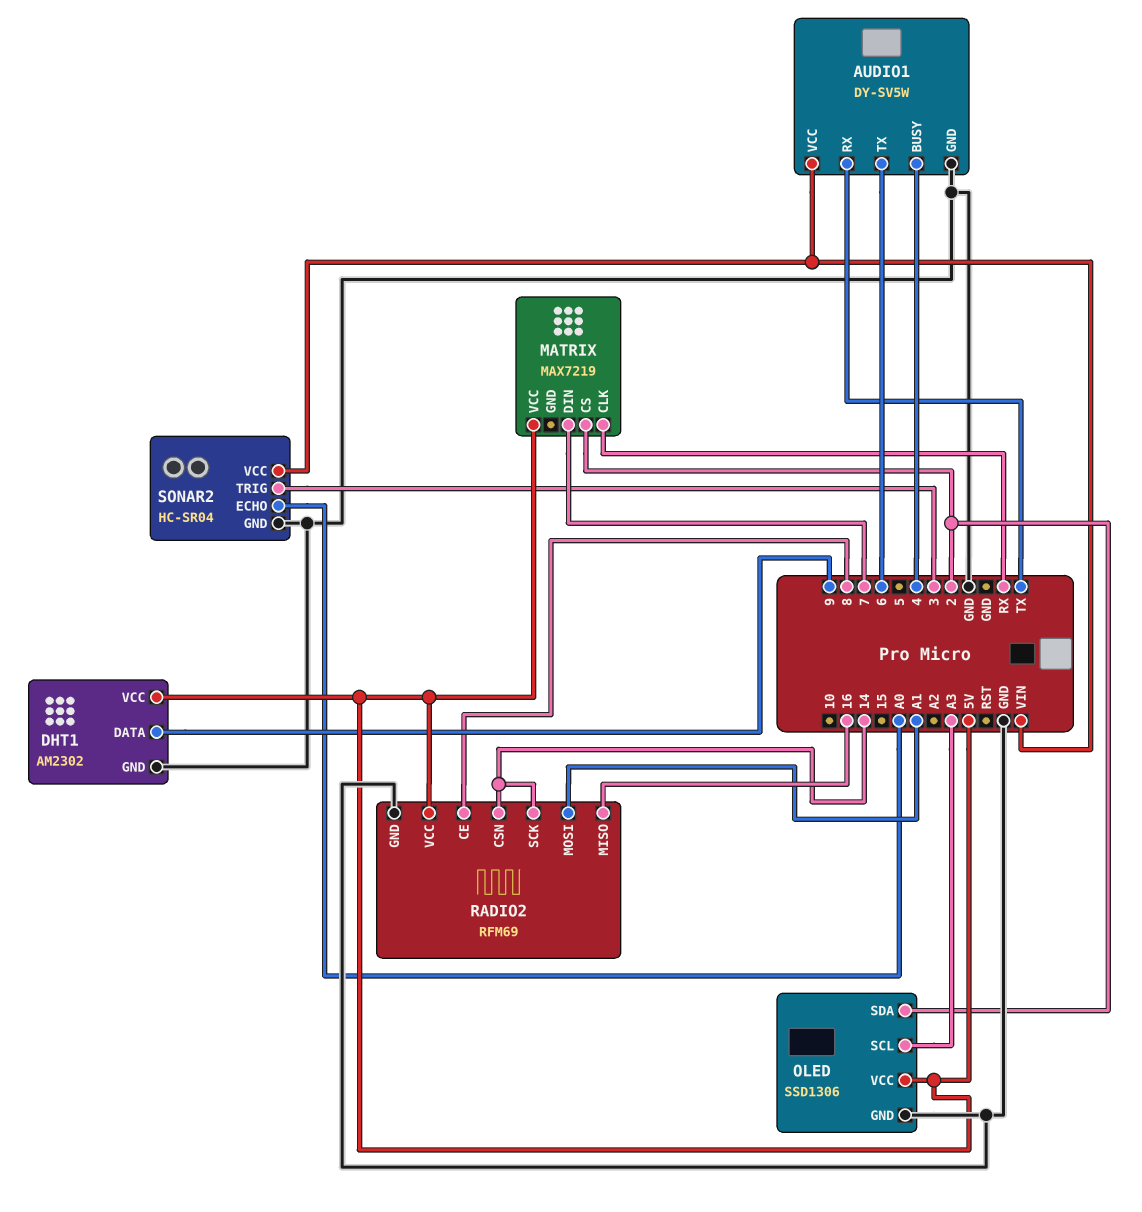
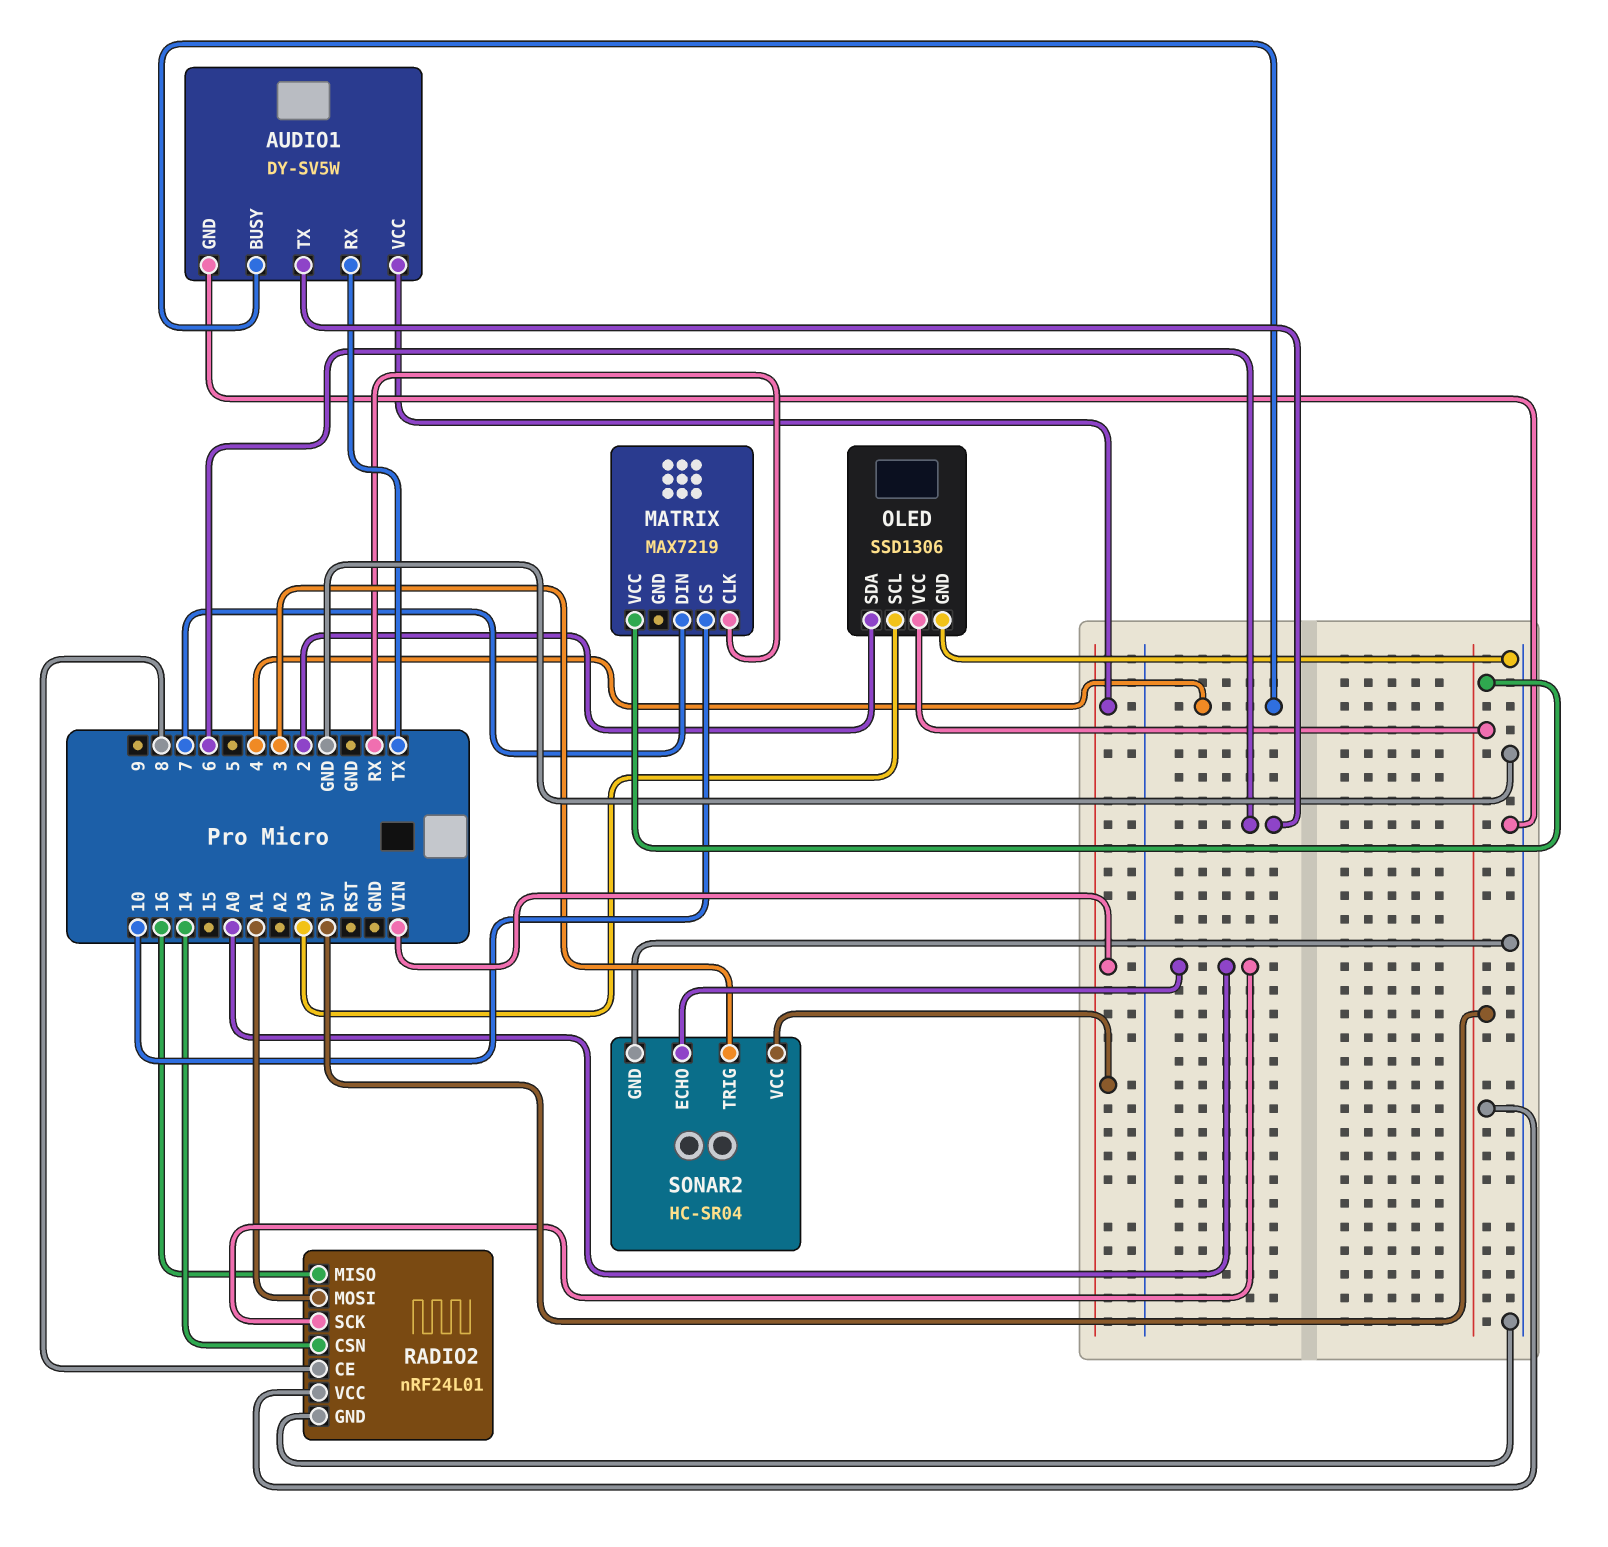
DHT1: AM2302 -> none
DHT1 pin DATA: 9 -> none
DHT1 pin GND: GND -> none
DHT1 pin VCC: 5V -> none
MATRIX pin CS: 2 -> 10
RADIO2: RFM69 -> nRF24L01
RADIO2 pin SCK: 14 -> A0

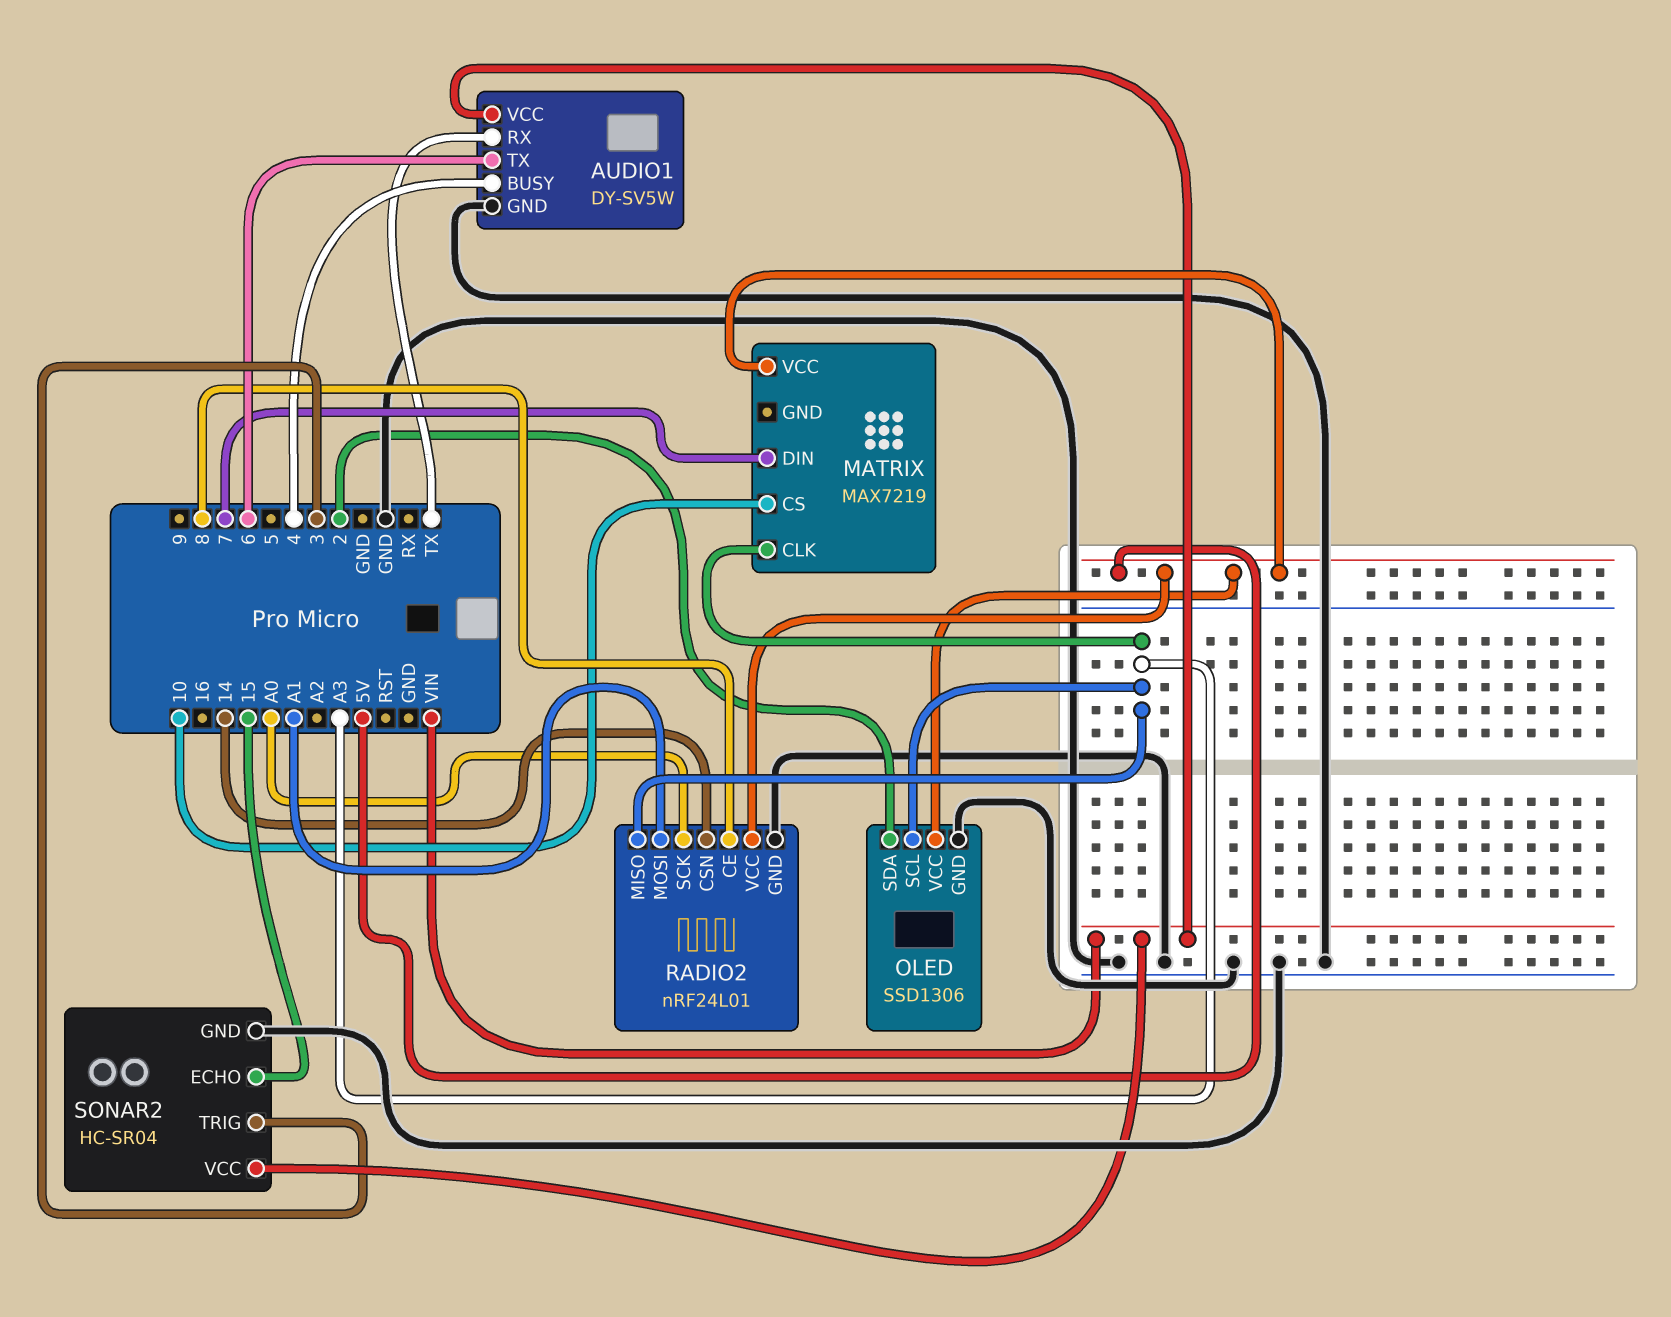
MATRIX pin CLK: RX -> A3
RADIO2 pin MISO: 16 -> A3
SONAR2 pin ECHO: A0 -> 15

